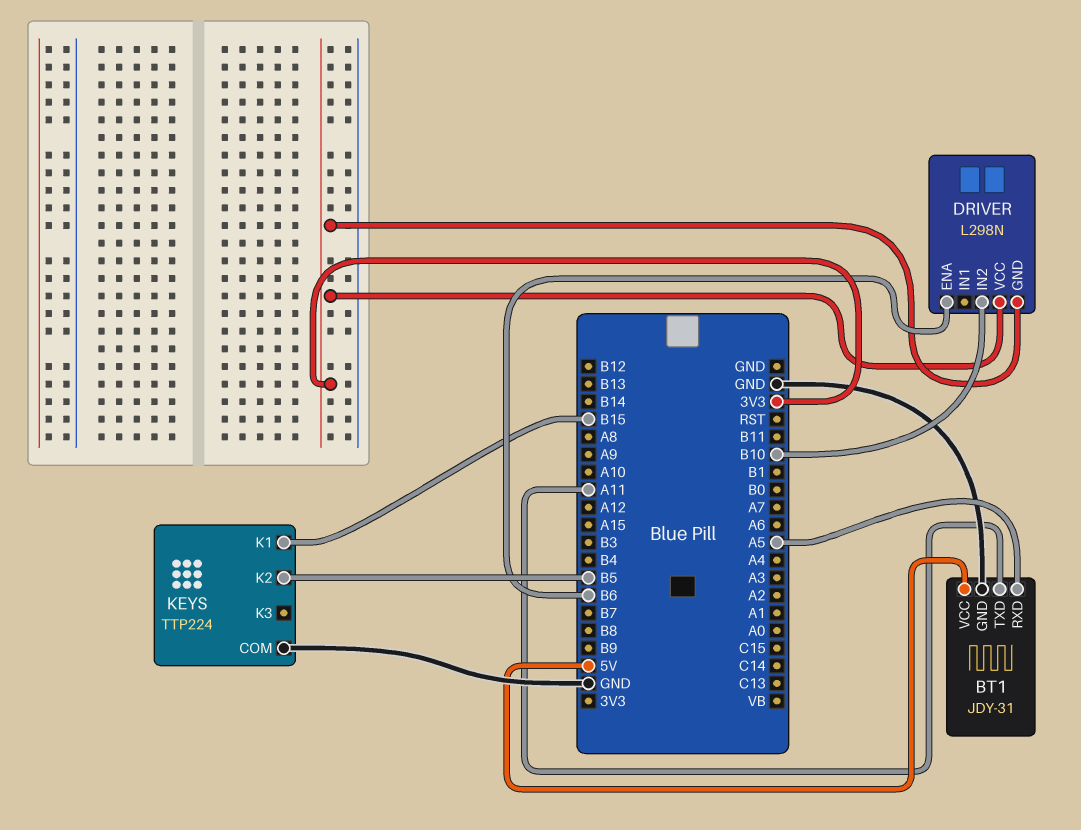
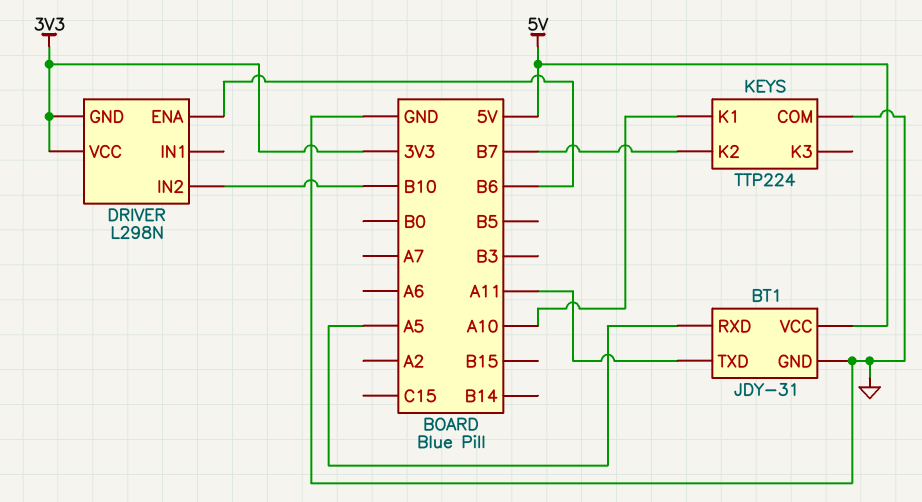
KEYS pin K1: B15 -> A10
KEYS pin K2: B5 -> B7

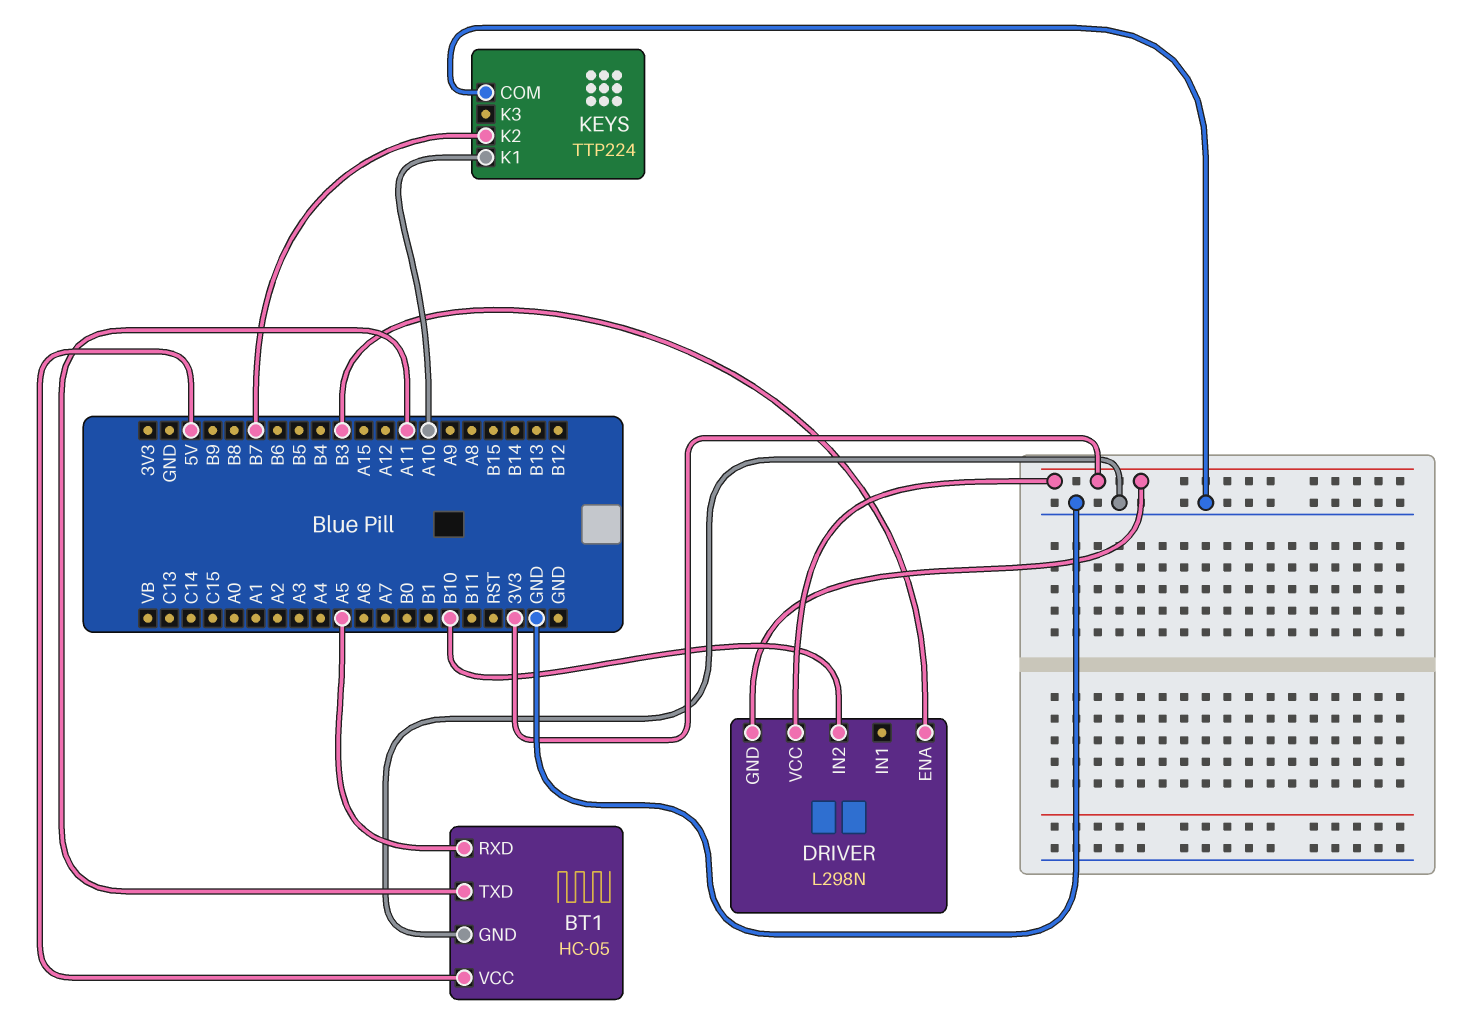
BT1: JDY-31 -> HC-05
DRIVER pin ENA: B6 -> B3

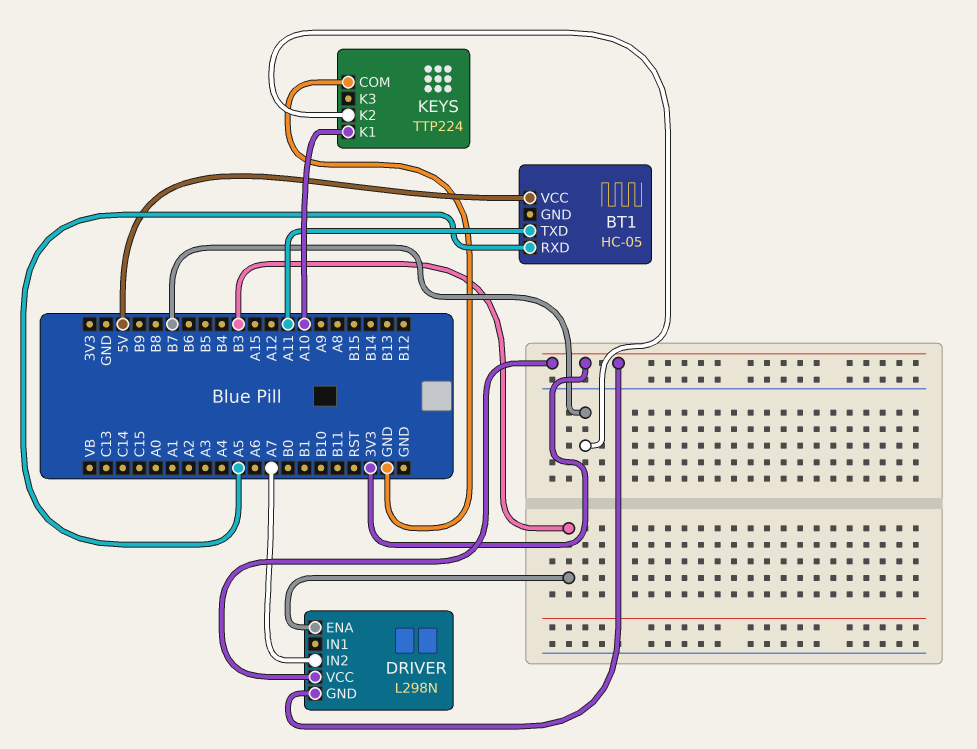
BT1 pin GND: GND -> none
DRIVER pin IN2: B10 -> A7

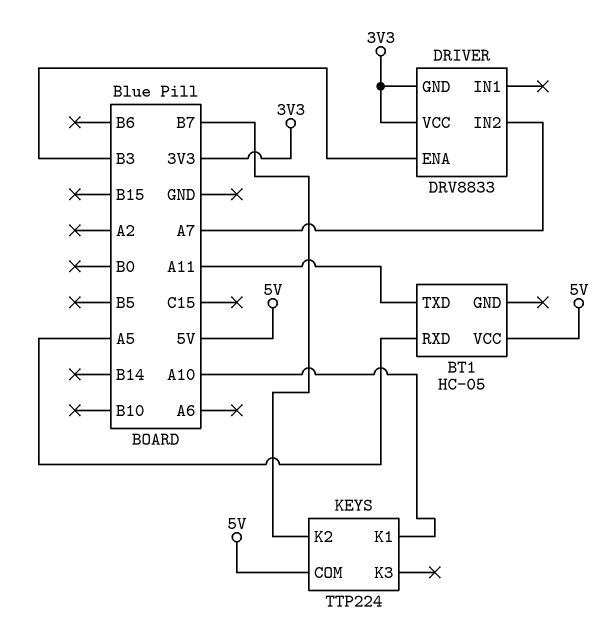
DRIVER: L298N -> DRV8833
KEYS pin COM: GND -> 5V

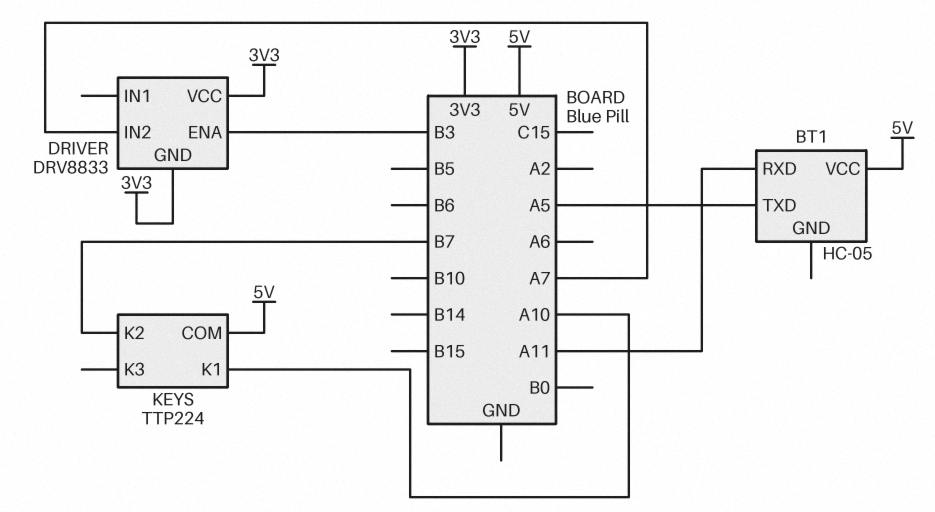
BT1 pin RXD: A5 -> A11
BT1 pin TXD: A11 -> A5

